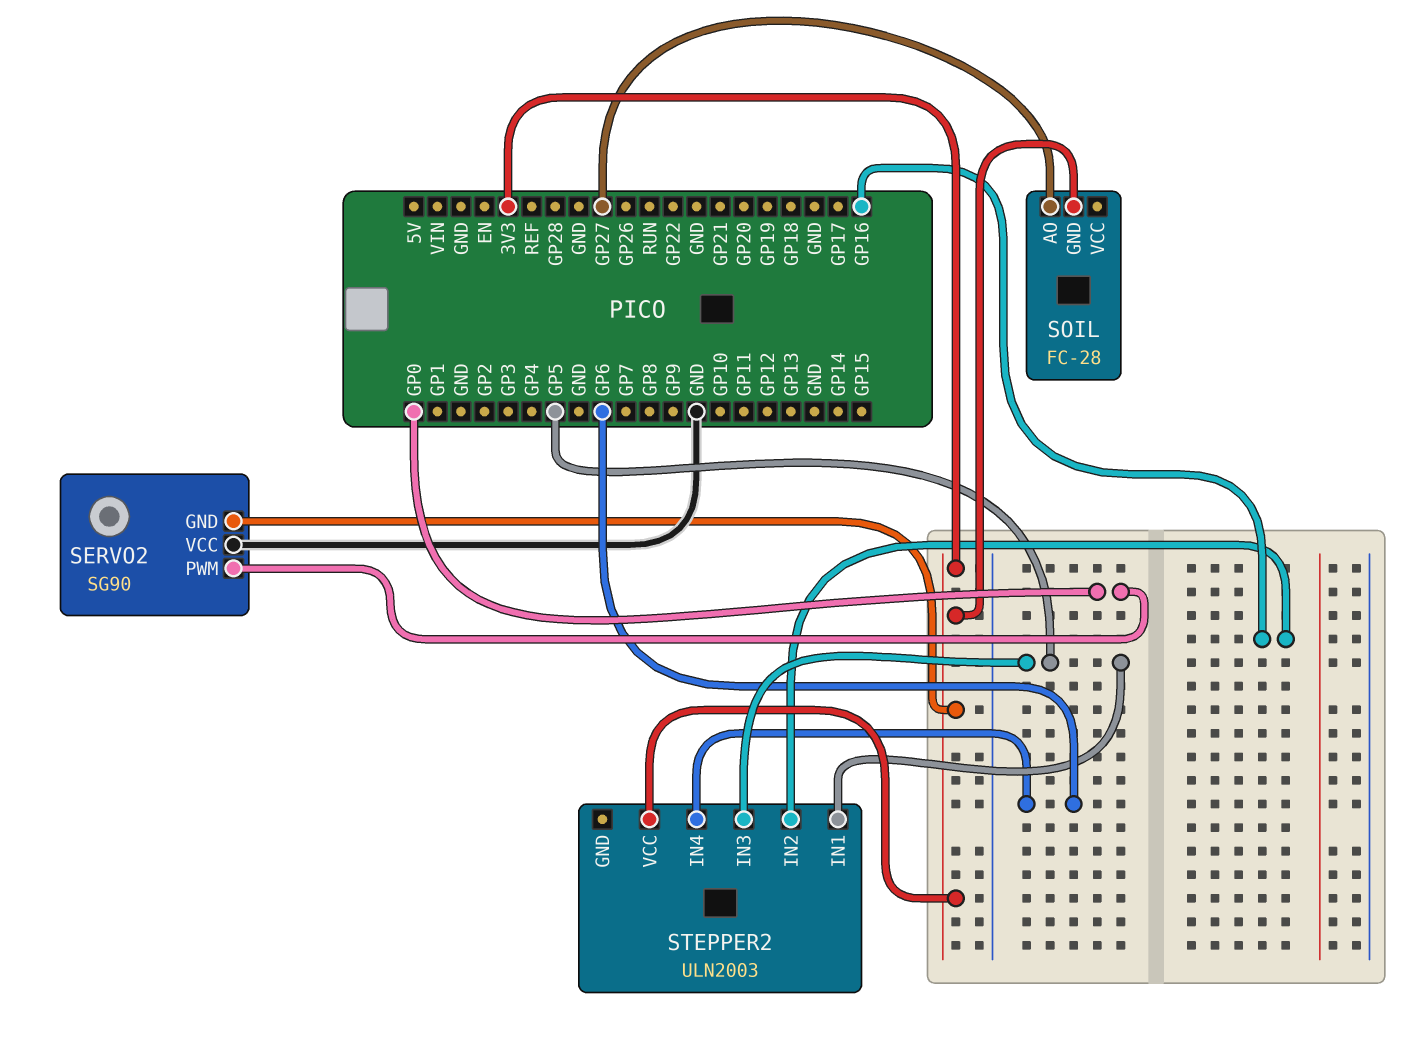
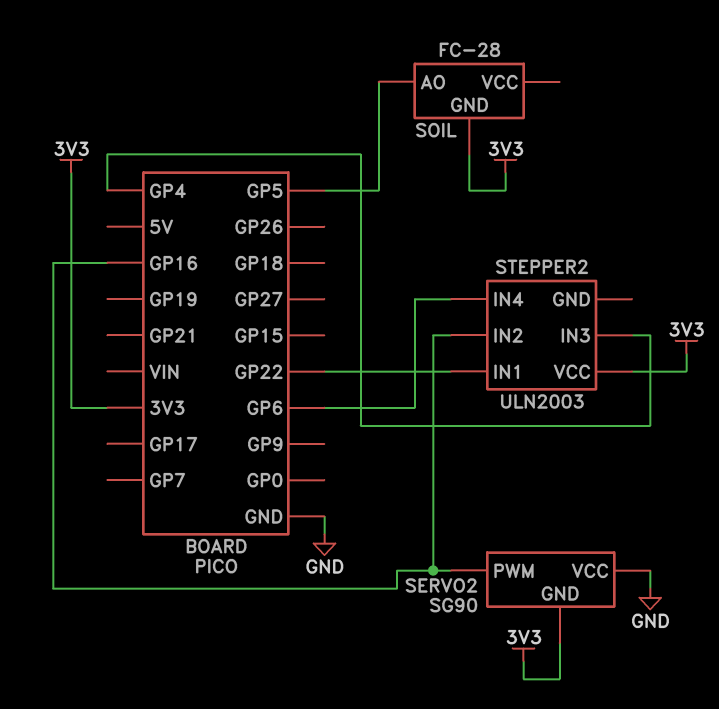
SERVO2 pin PWM: GP0 -> GP16
SOIL pin AO: GP27 -> GP5
STEPPER2 pin IN1: GP5 -> GP22
STEPPER2 pin IN3: GP5 -> GP4

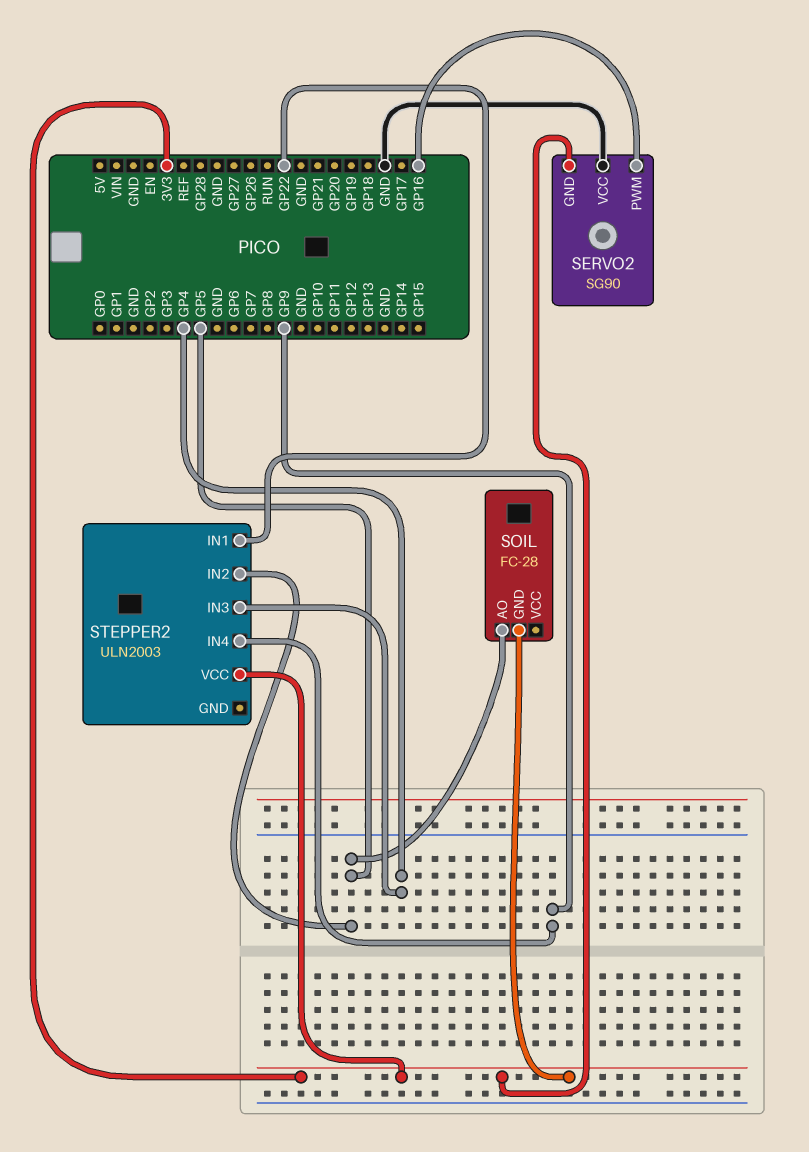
STEPPER2 pin IN2: GP16 -> GP5
STEPPER2 pin IN4: GP6 -> GP9

